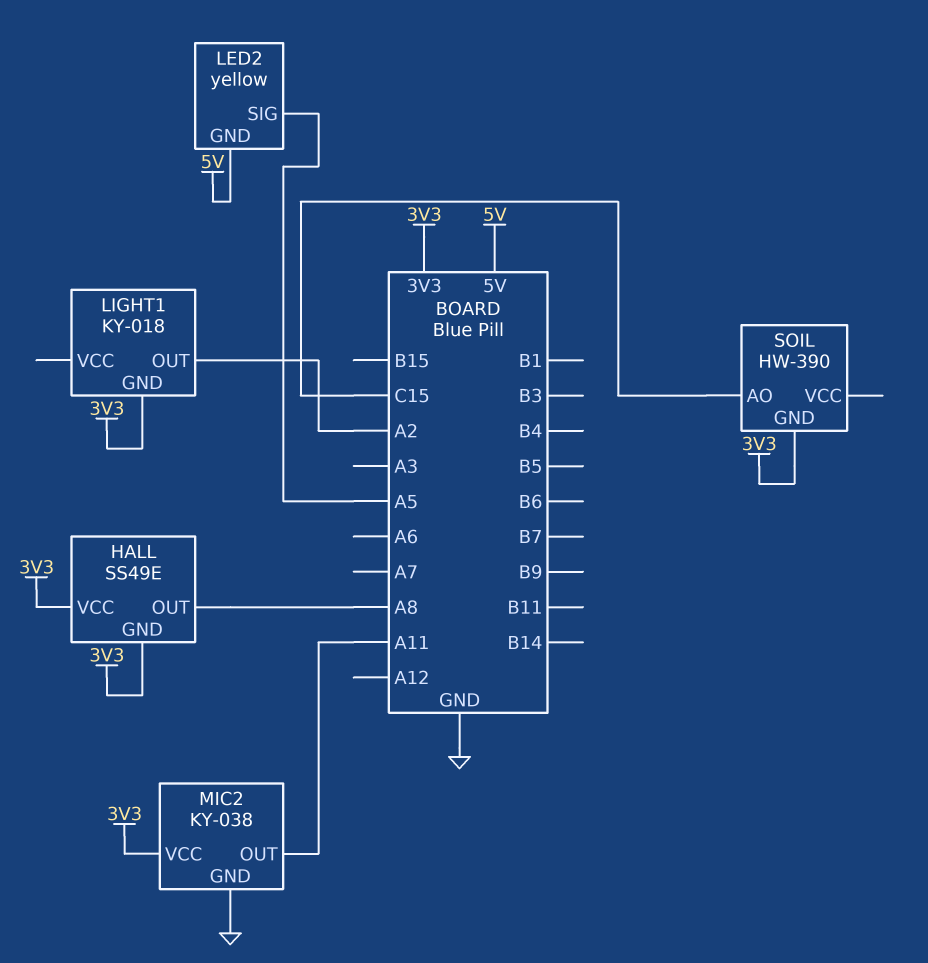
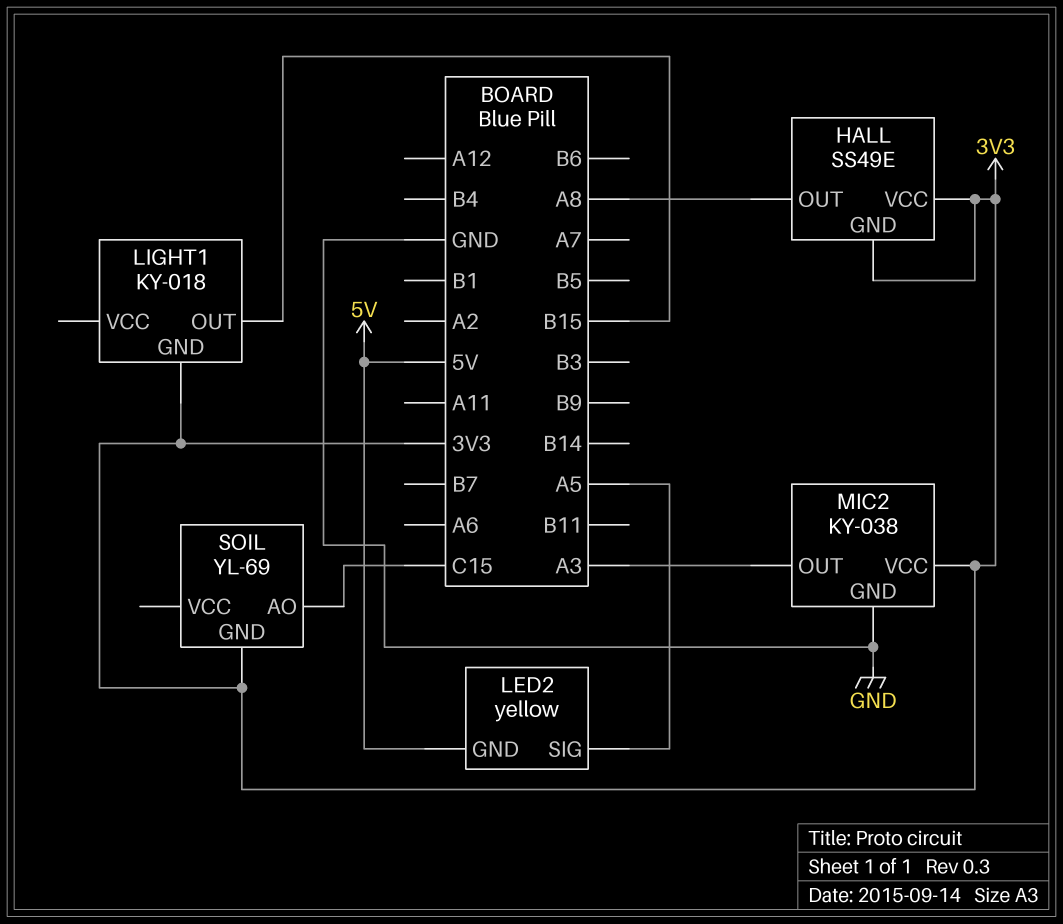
LIGHT1 pin OUT: A2 -> B15
MIC2 pin OUT: A11 -> A3
SOIL: HW-390 -> YL-69

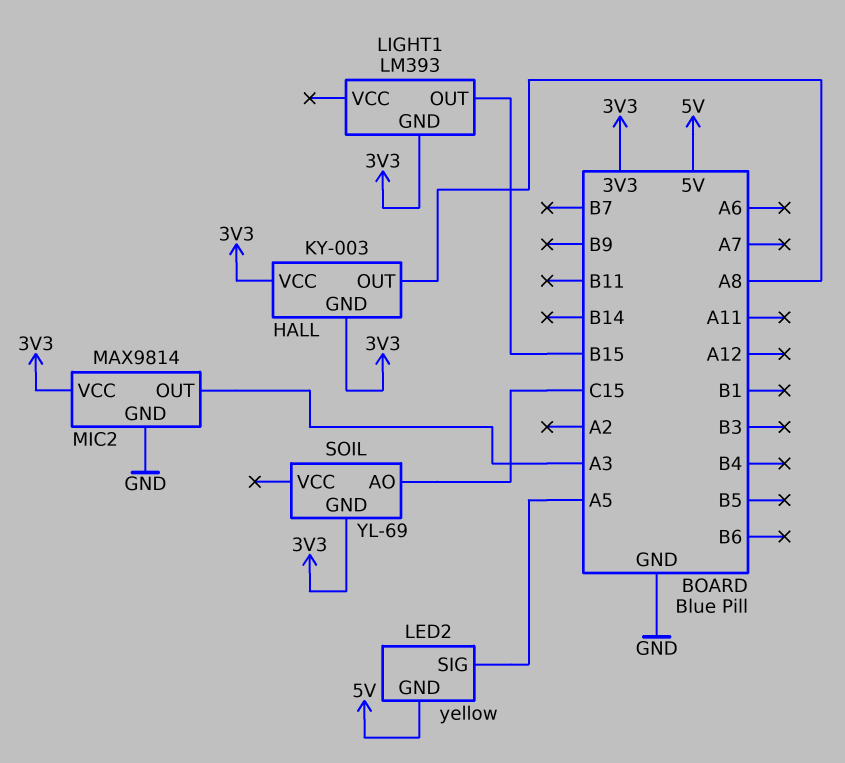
HALL: SS49E -> KY-003
LIGHT1: KY-018 -> LM393
MIC2: KY-038 -> MAX9814

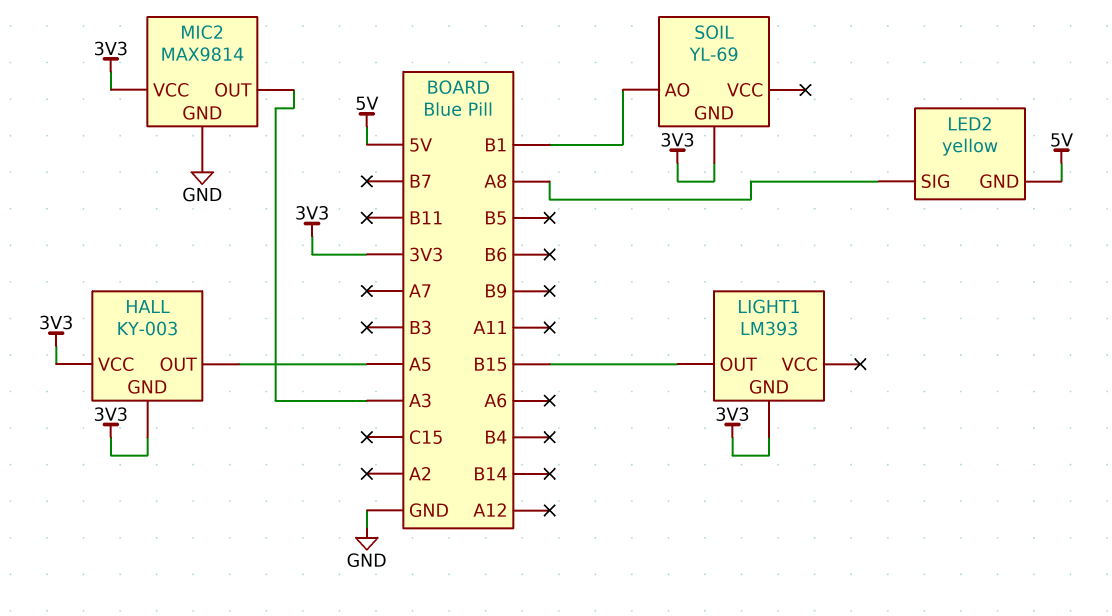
HALL pin OUT: A8 -> A5
LED2 pin SIG: A5 -> A8
SOIL pin AO: C15 -> B1

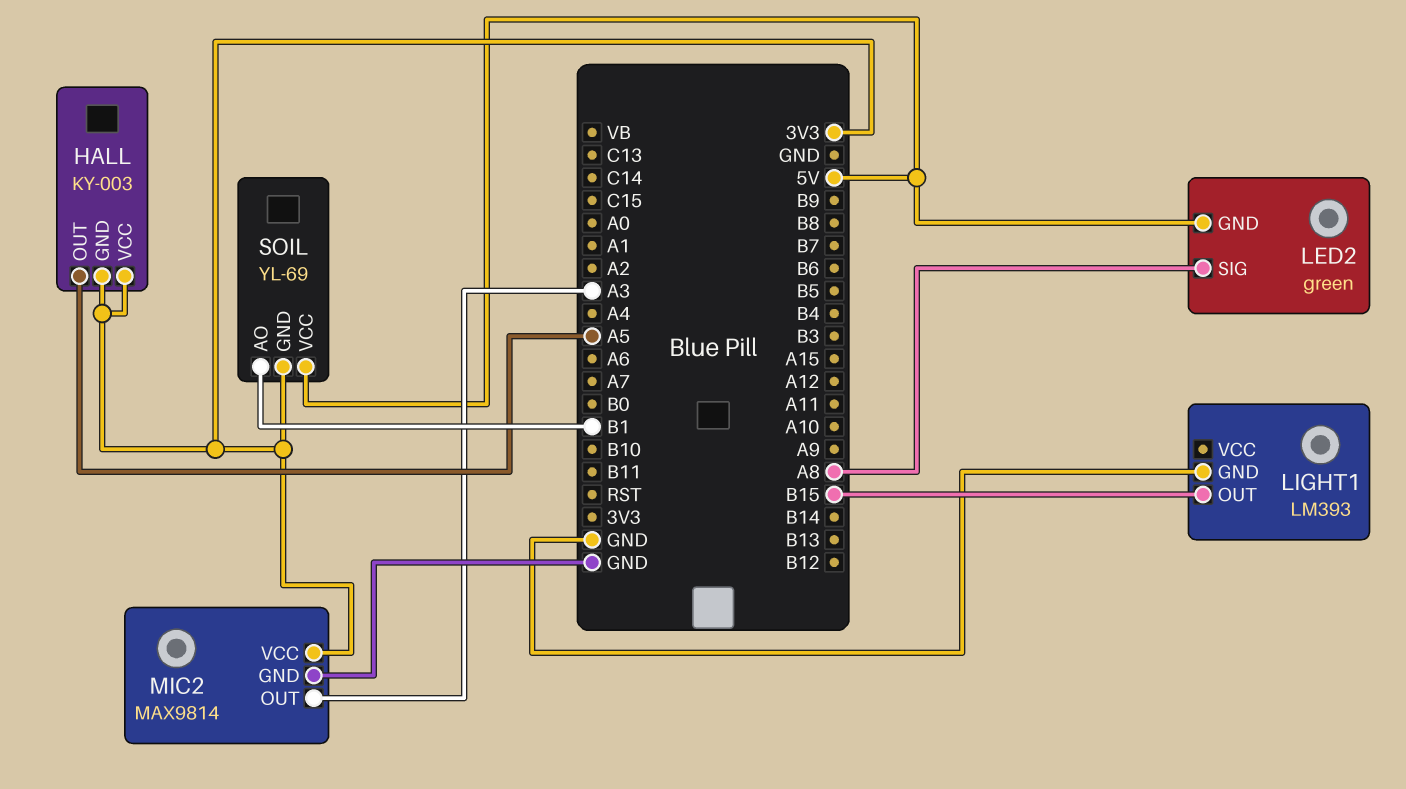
LED2: yellow -> green
LIGHT1 pin GND: 3V3 -> GND
SOIL pin VCC: none -> 5V

